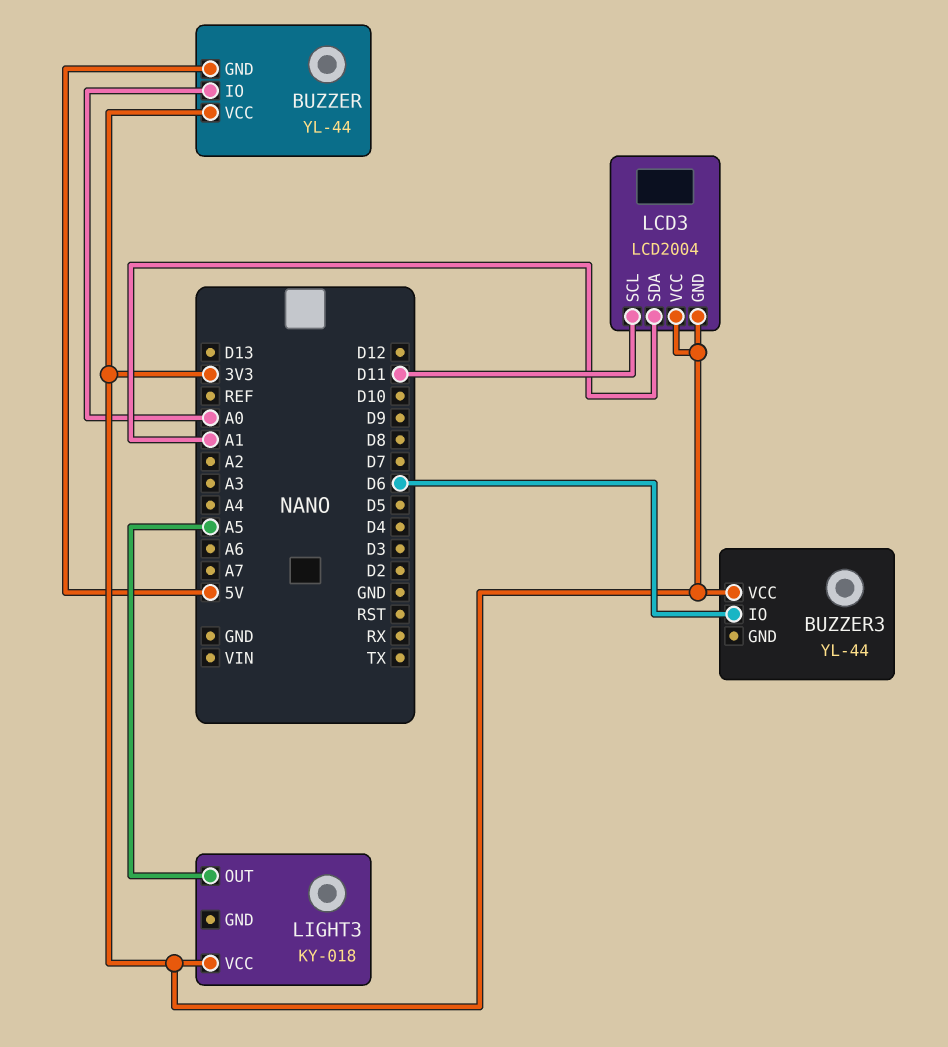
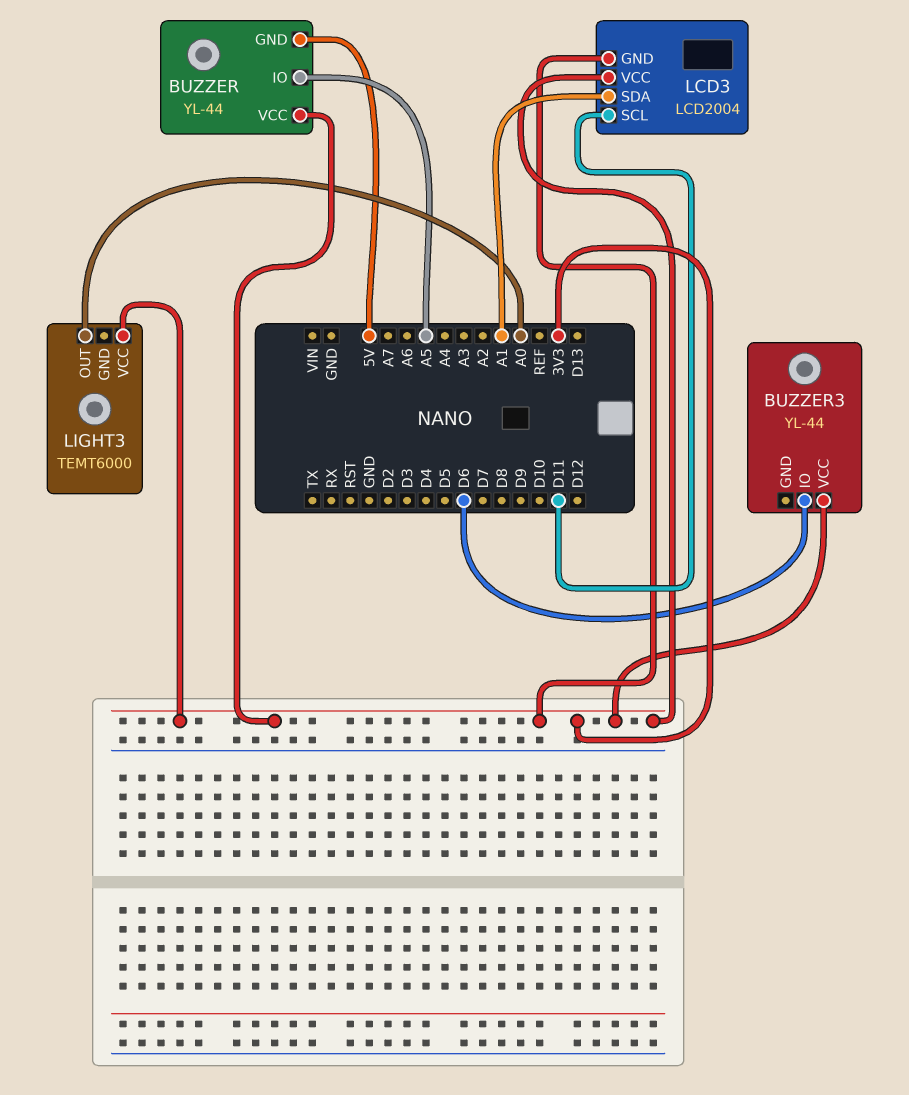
BUZZER pin IO: A0 -> A5
LIGHT3: KY-018 -> TEMT6000
LIGHT3 pin OUT: A5 -> A0

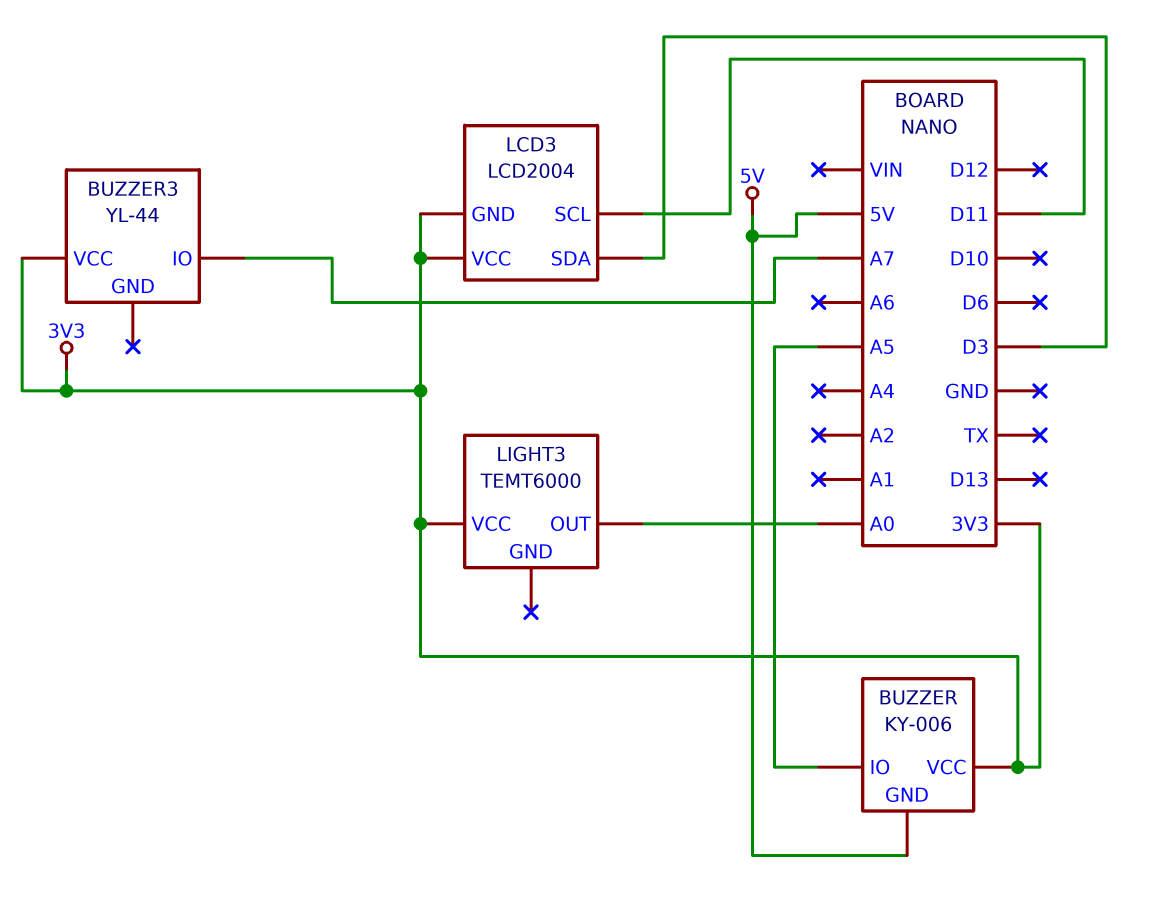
BUZZER: YL-44 -> KY-006
BUZZER3 pin IO: D6 -> A7
LCD3 pin SDA: A1 -> D3

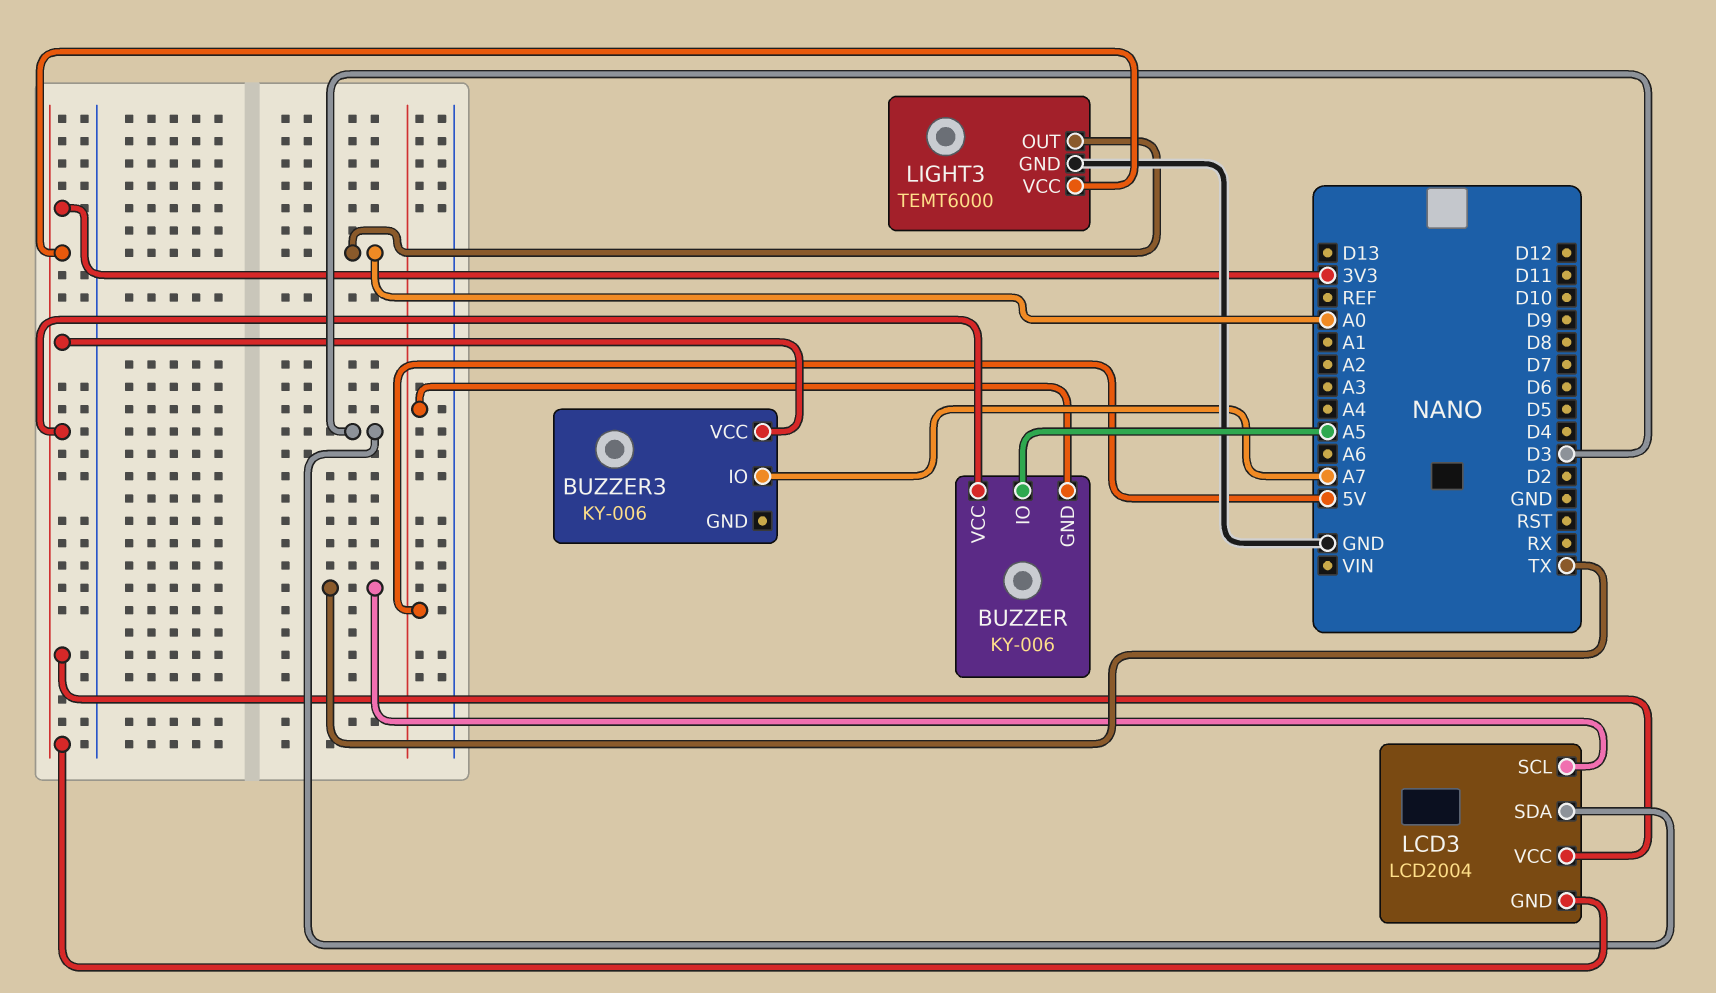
BUZZER3: YL-44 -> KY-006
LCD3 pin SCL: D11 -> TX
LIGHT3 pin GND: none -> GND

